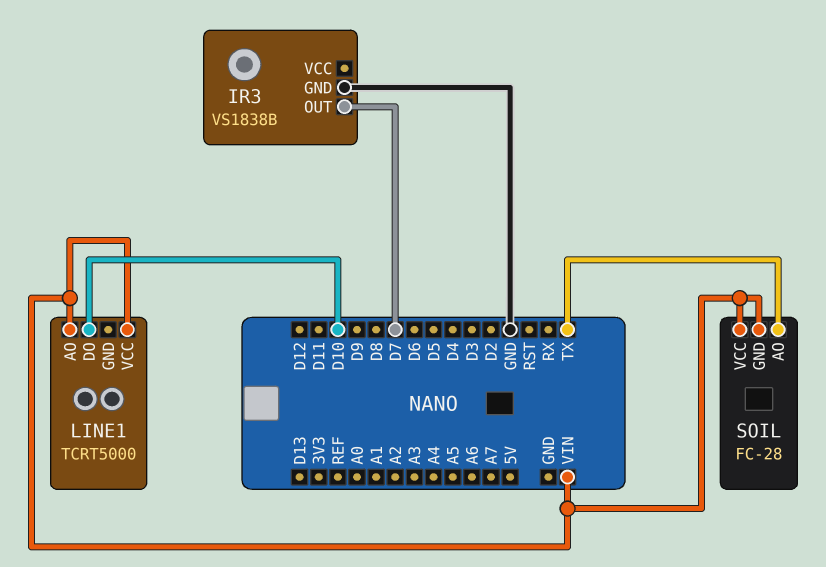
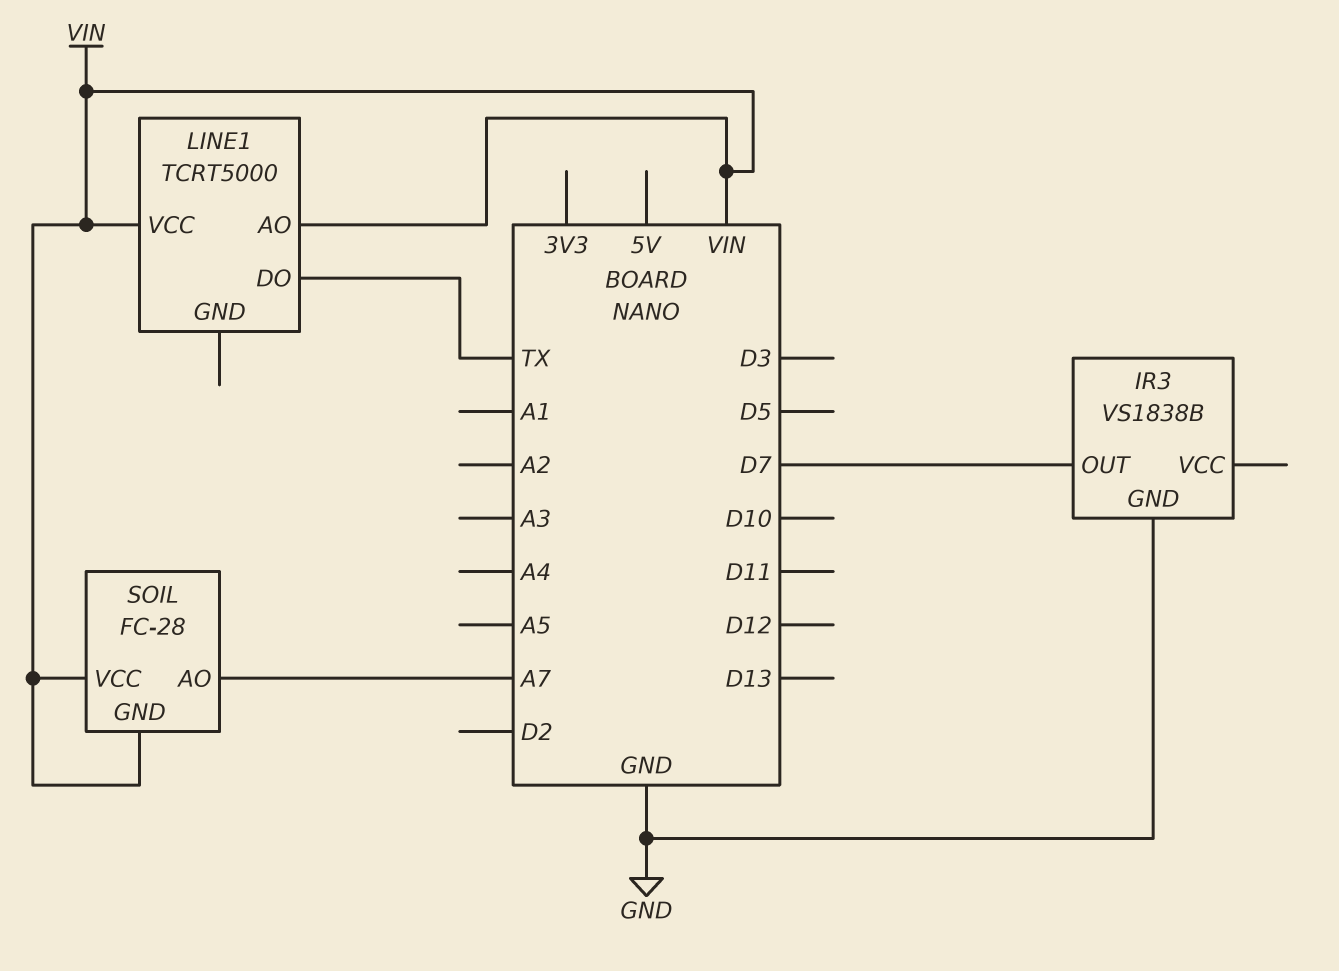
LINE1 pin DO: D10 -> TX
SOIL pin AO: TX -> A7

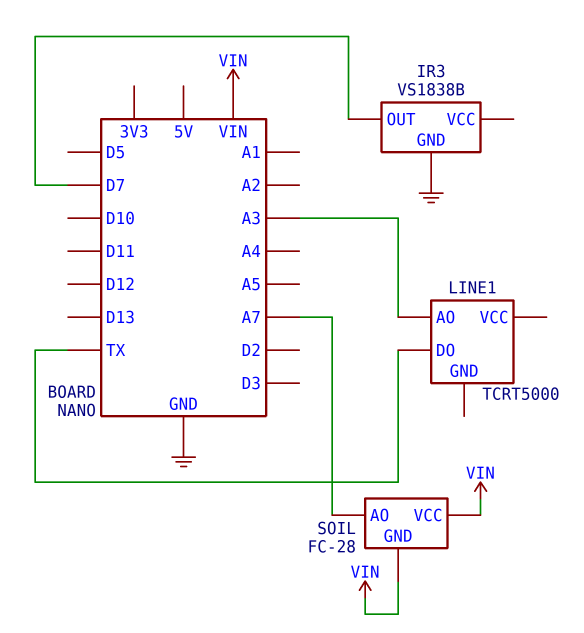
LINE1 pin AO: VIN -> A3
LINE1 pin VCC: VIN -> none

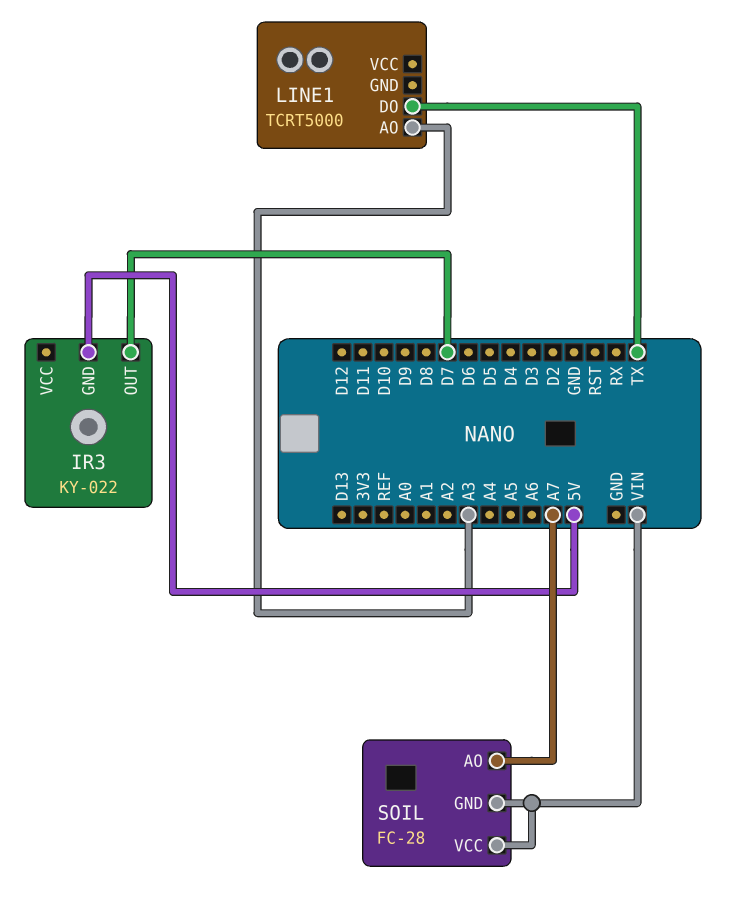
IR3: VS1838B -> KY-022
IR3 pin GND: GND -> 5V

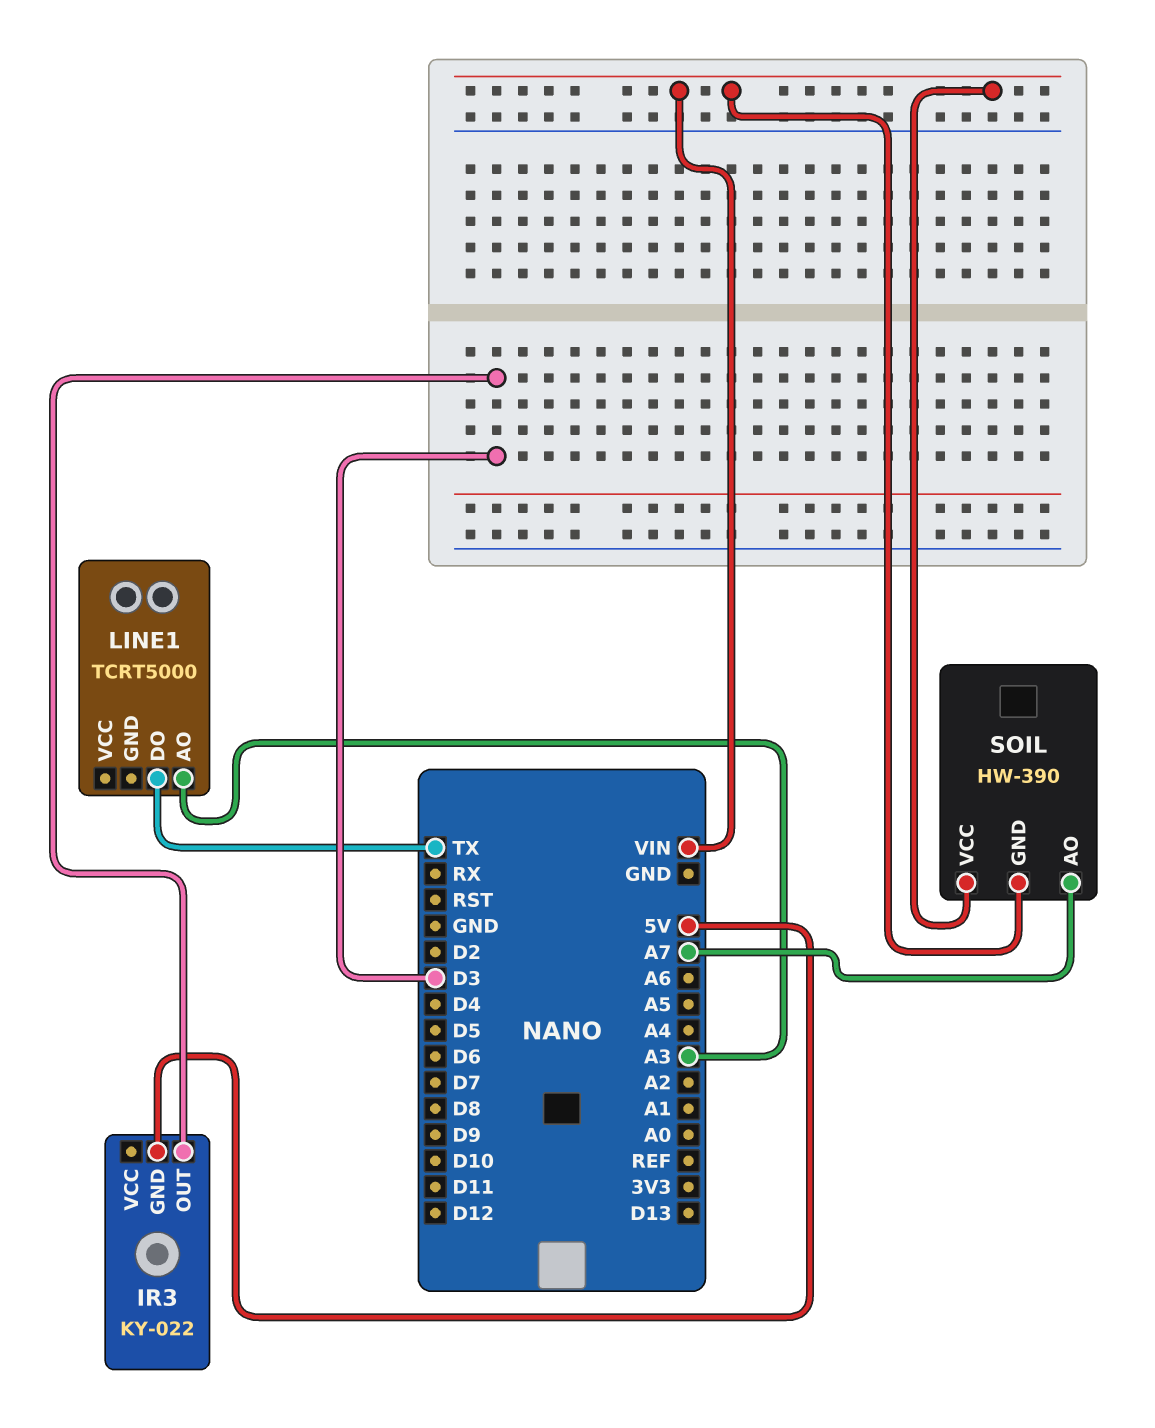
IR3 pin OUT: D7 -> D3
SOIL: FC-28 -> HW-390

